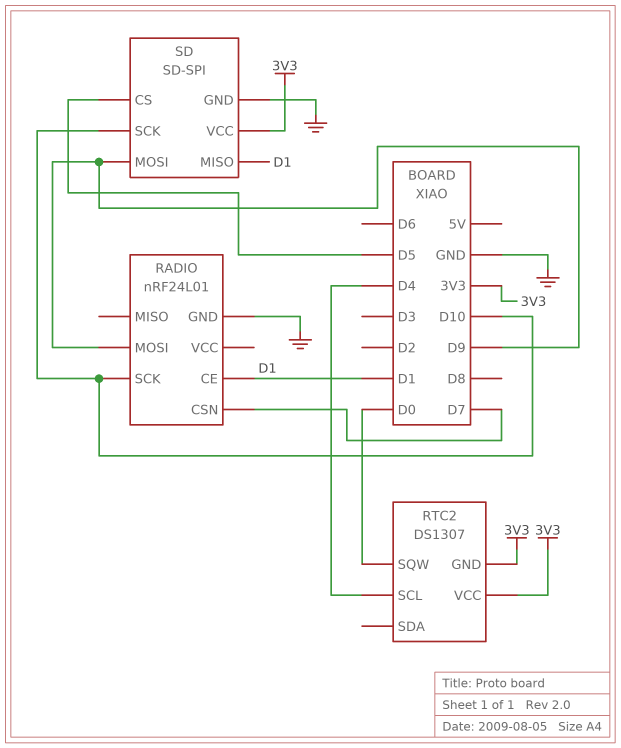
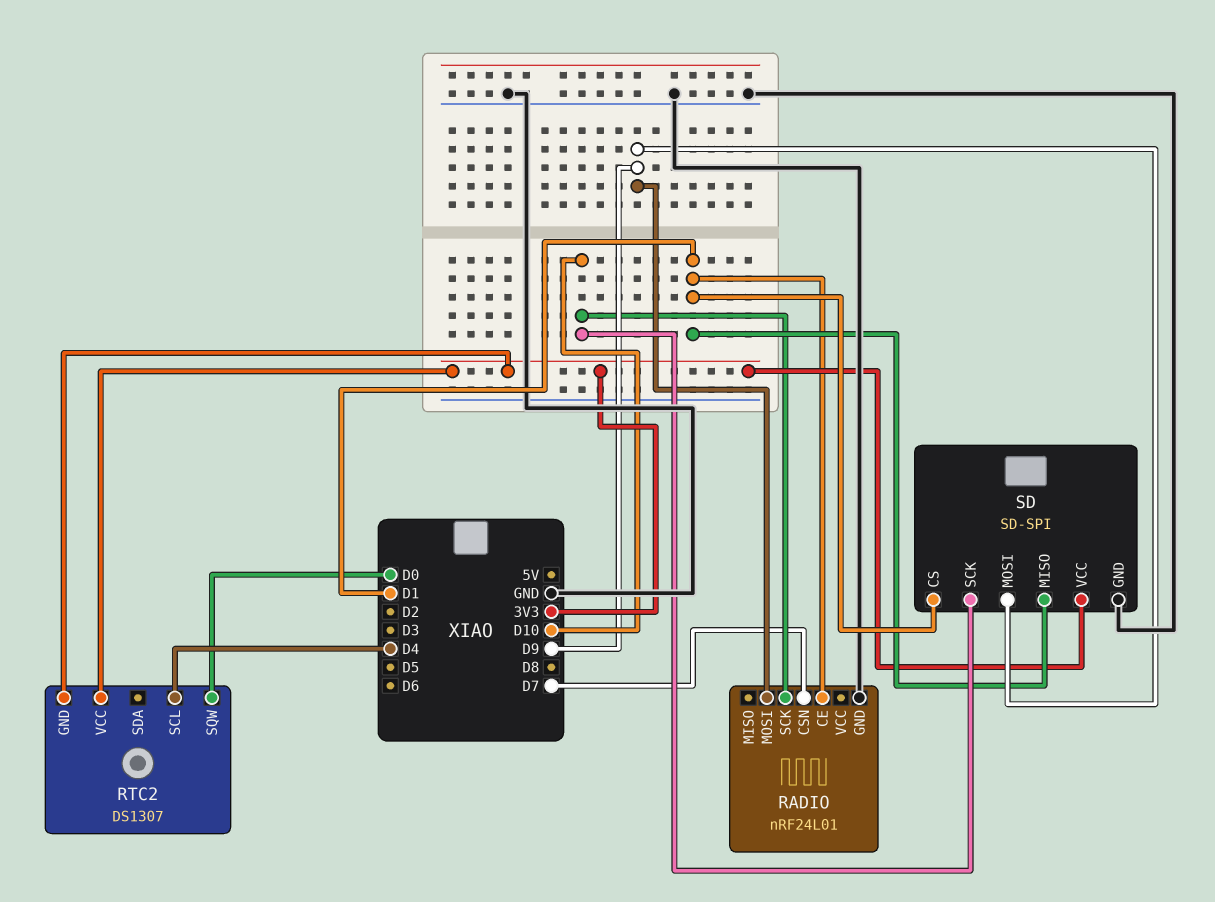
SD pin CS: D5 -> D1

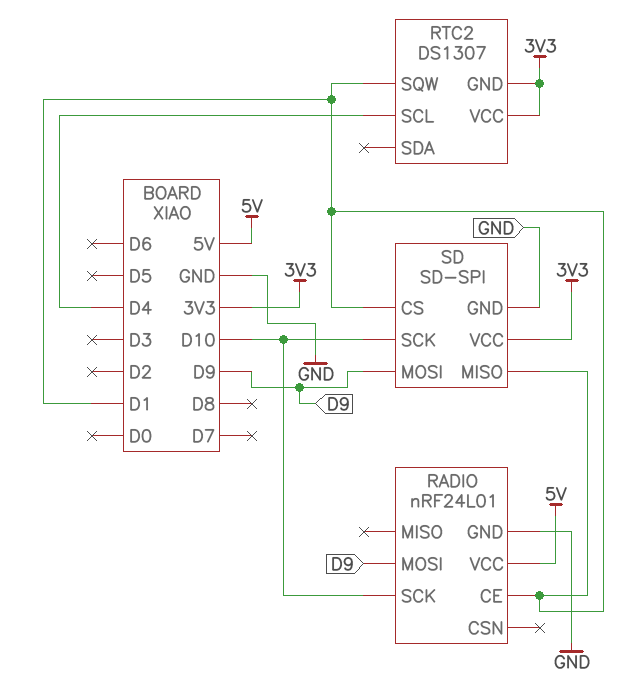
RADIO pin CSN: D7 -> none
RADIO pin VCC: none -> 5V
RTC2 pin SQW: D0 -> D1

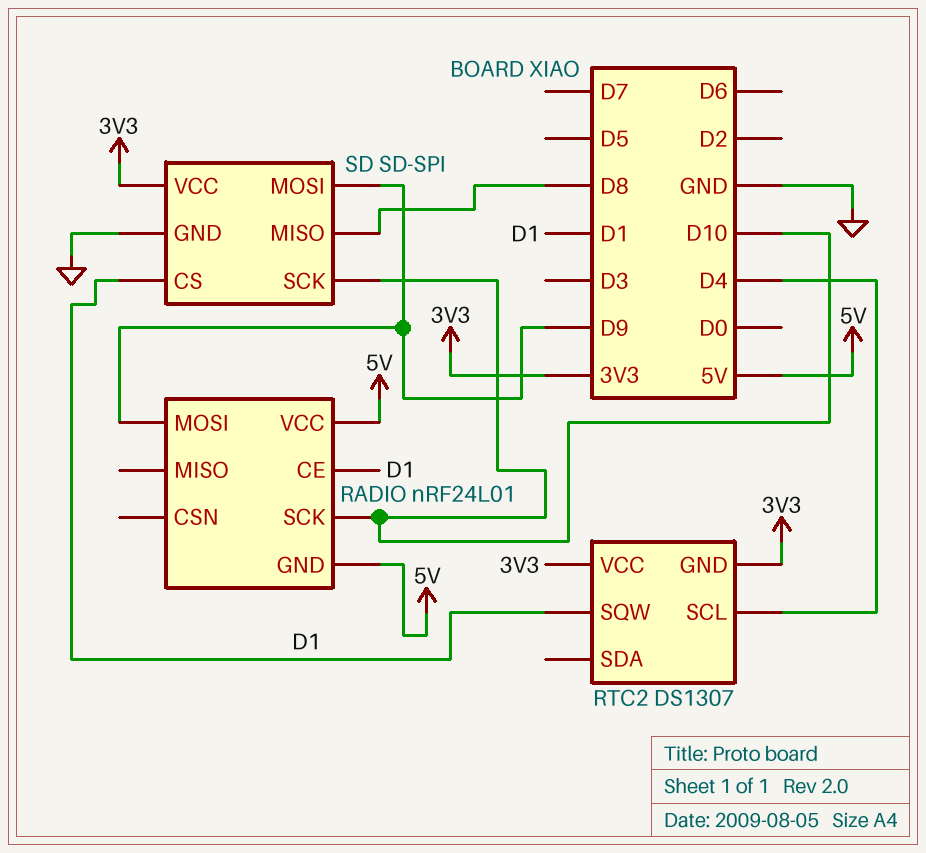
RADIO pin GND: GND -> 5V
SD pin MISO: D1 -> D8

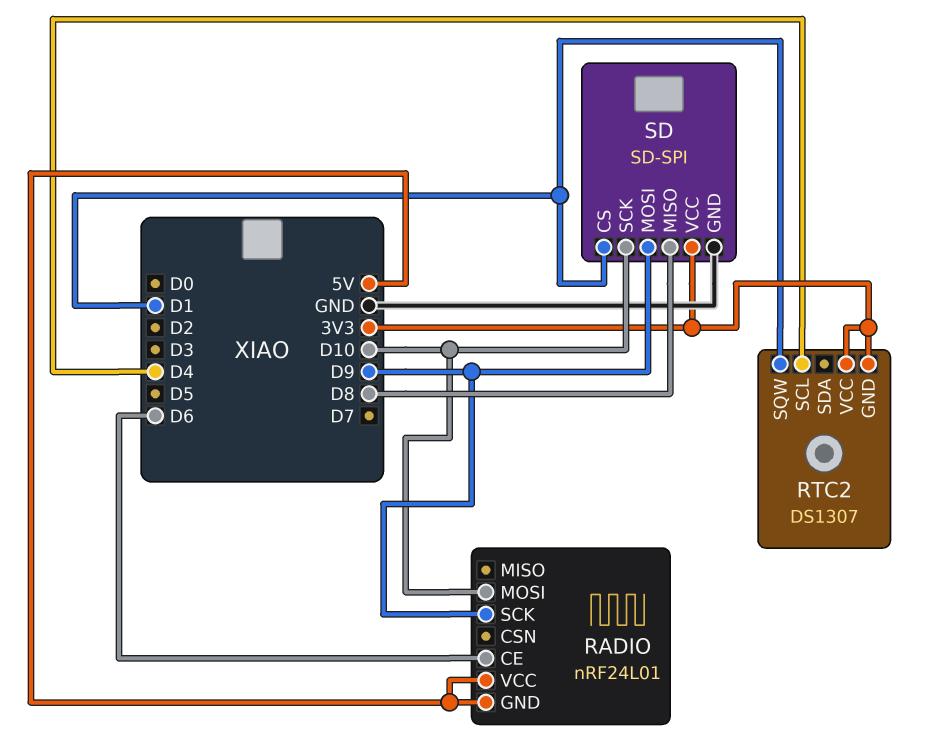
RADIO pin CE: D1 -> D6
RADIO pin MOSI: D9 -> D10
RADIO pin SCK: D10 -> D9

